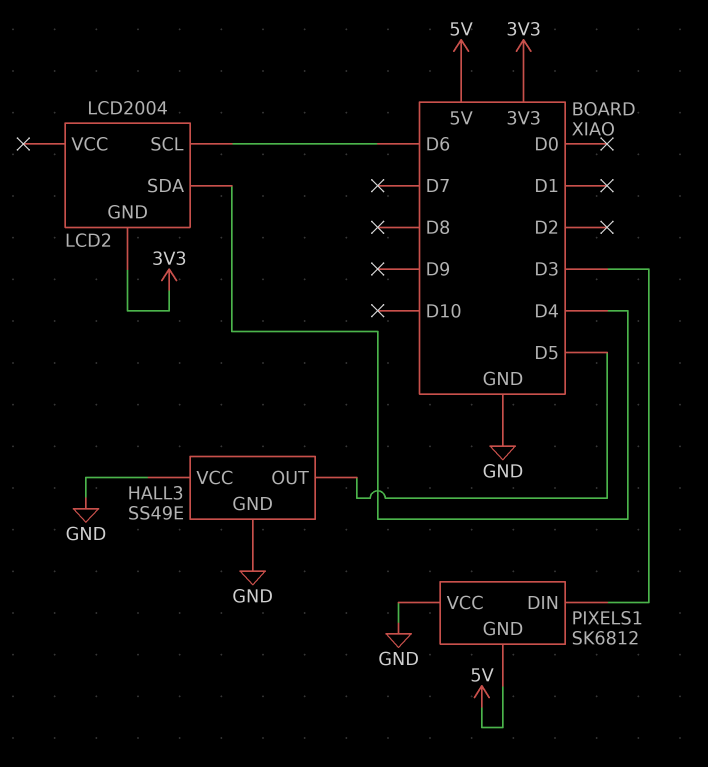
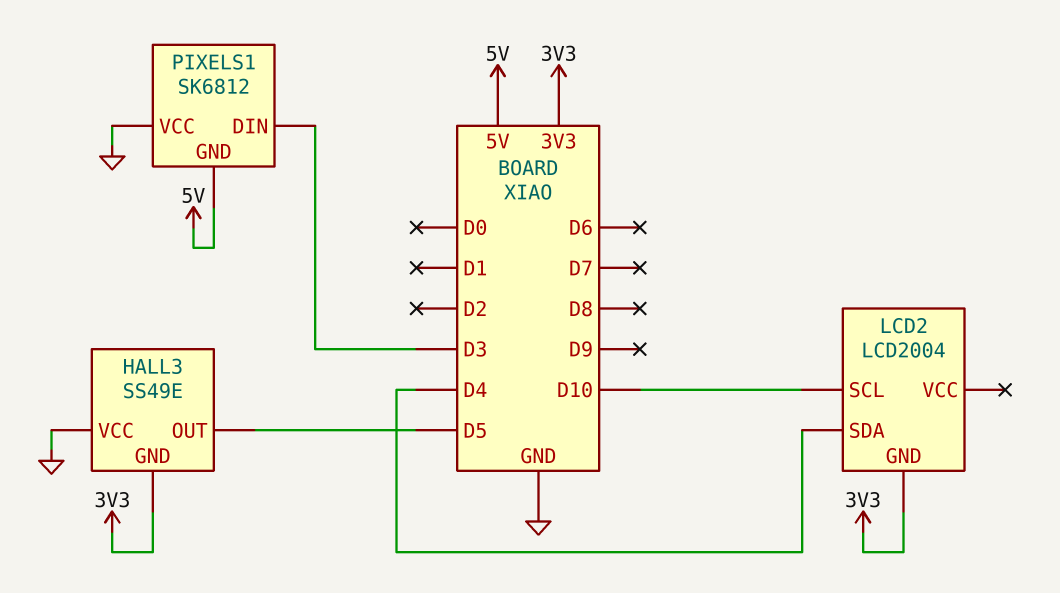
HALL3 pin GND: GND -> 3V3
LCD2 pin SCL: D6 -> D10

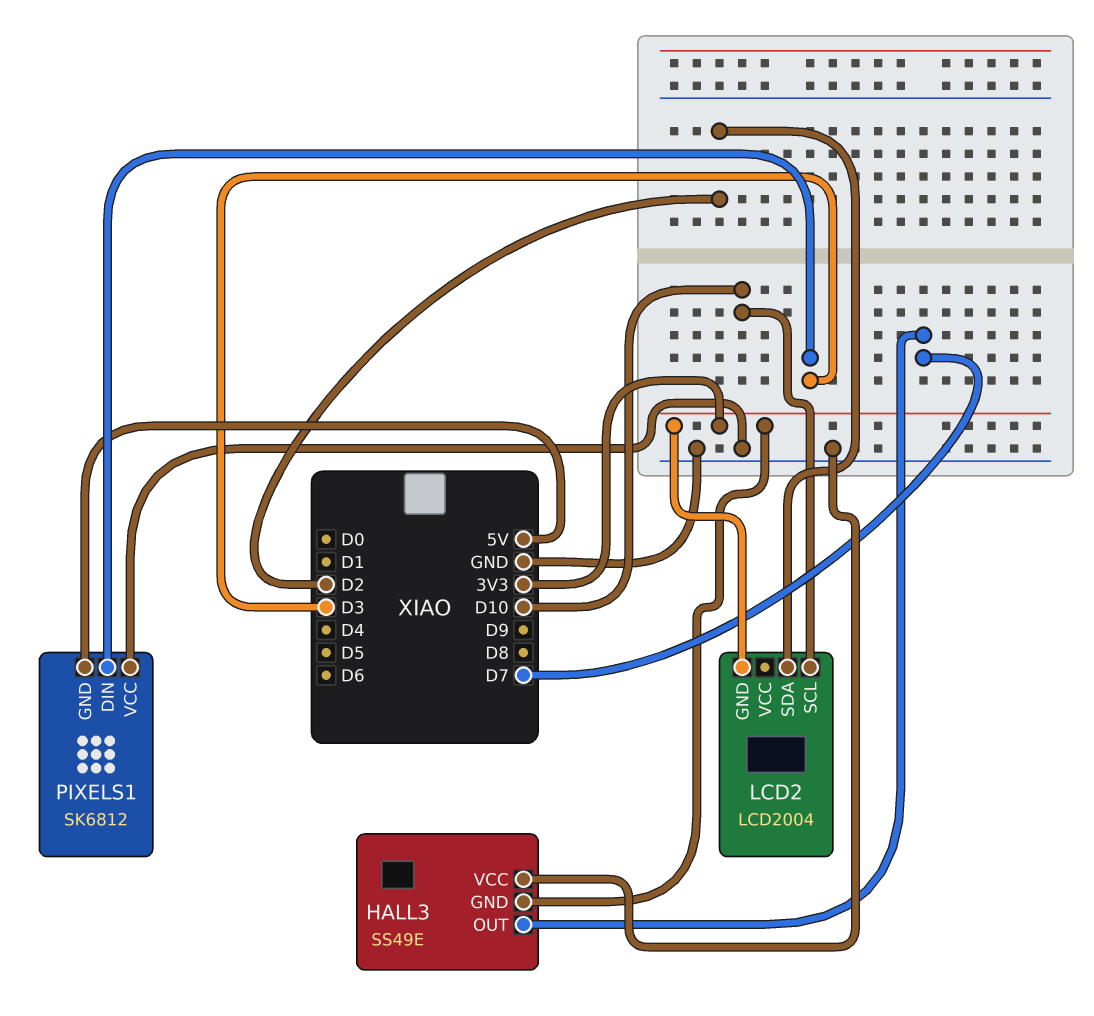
HALL3 pin OUT: D5 -> D7
LCD2 pin SDA: D4 -> D2

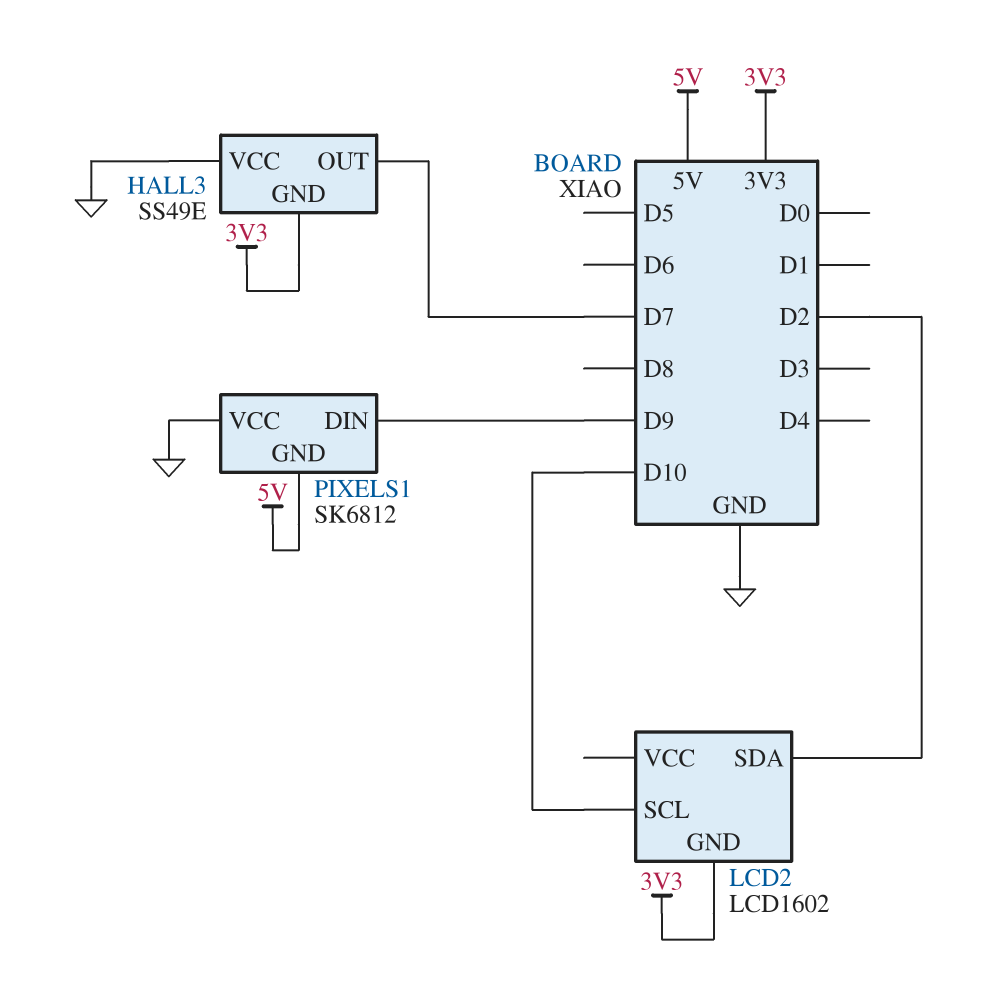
LCD2: LCD2004 -> LCD1602
PIXELS1 pin DIN: D3 -> D9

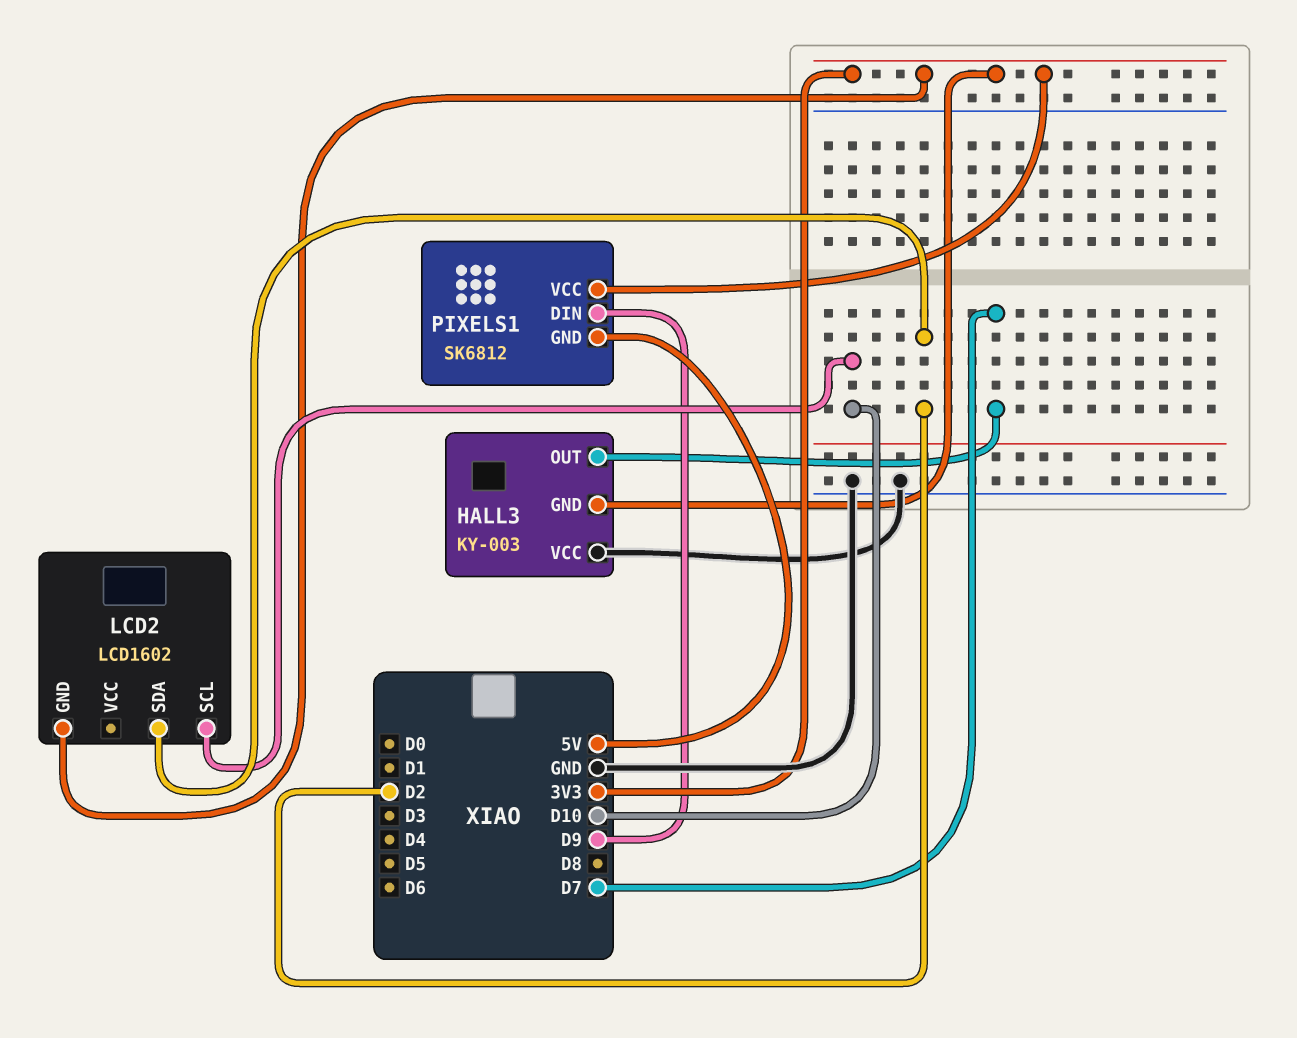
HALL3: SS49E -> KY-003
PIXELS1 pin VCC: GND -> 3V3

